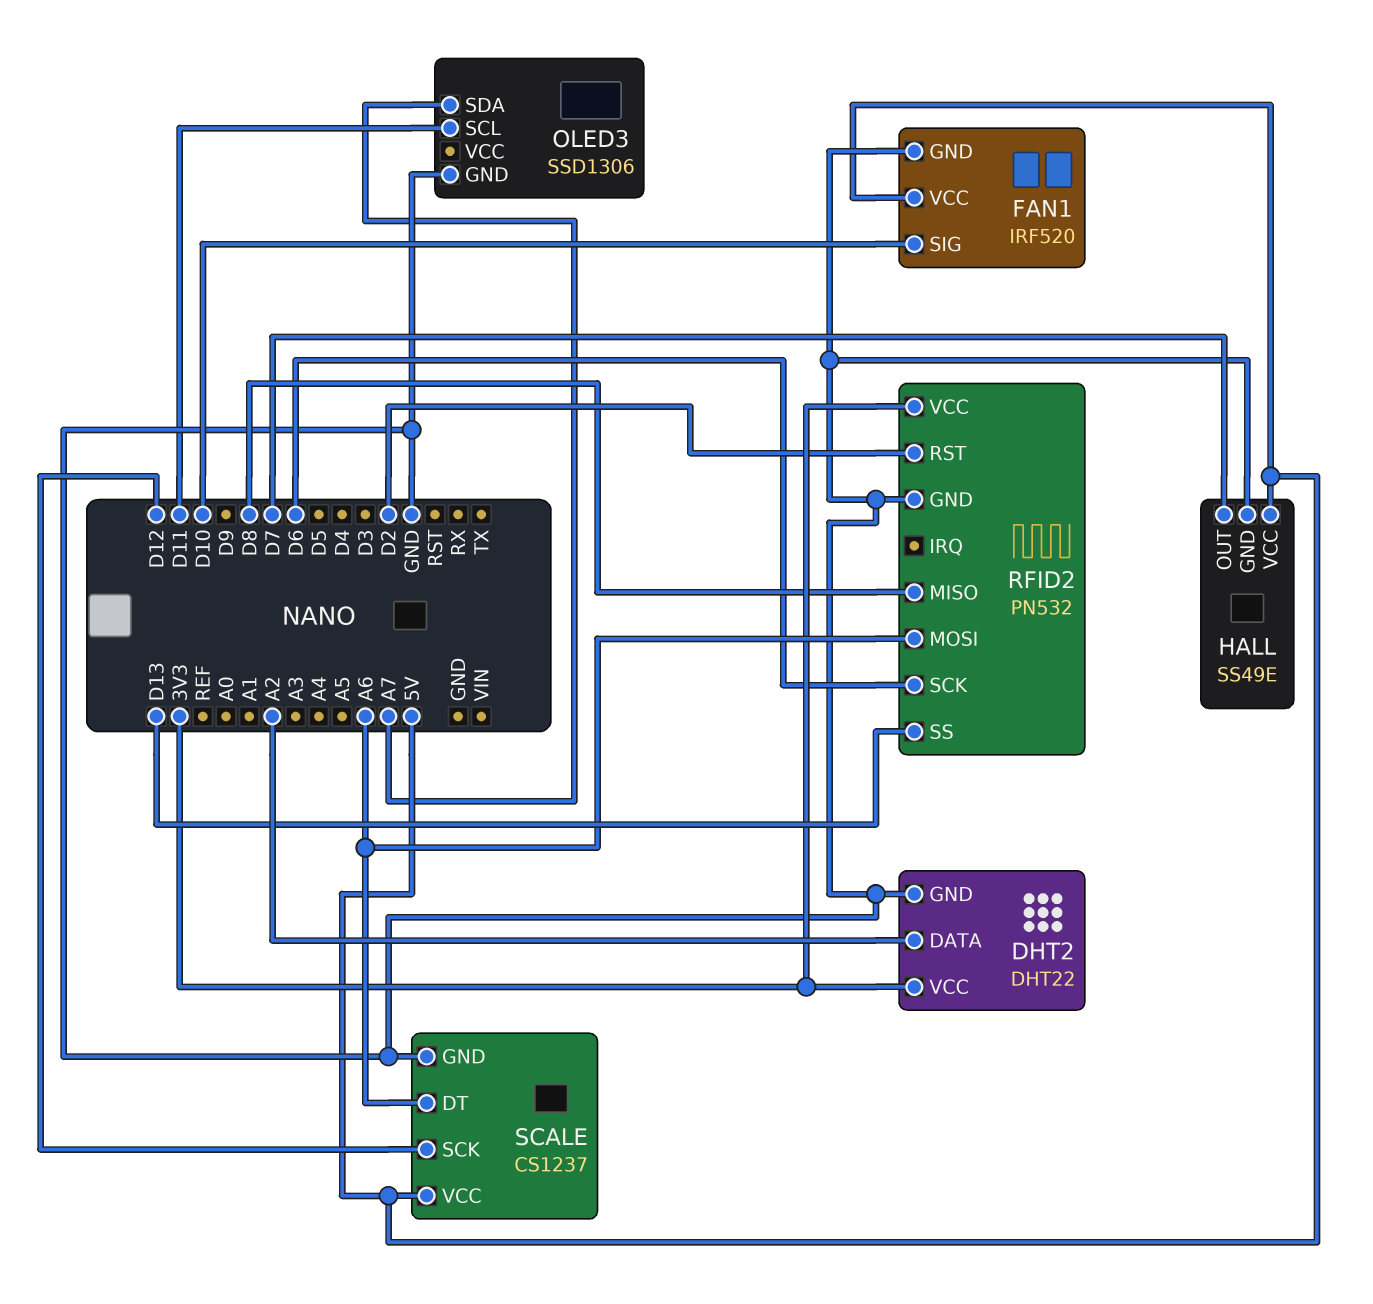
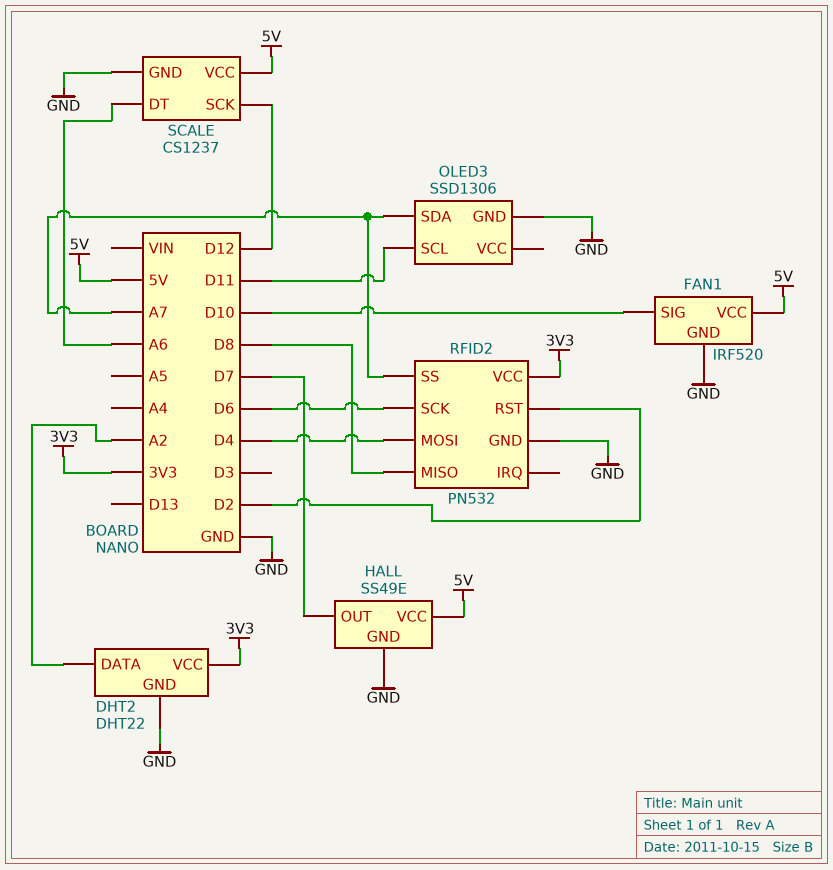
RFID2 pin MOSI: A6 -> D4
RFID2 pin SS: D13 -> A7

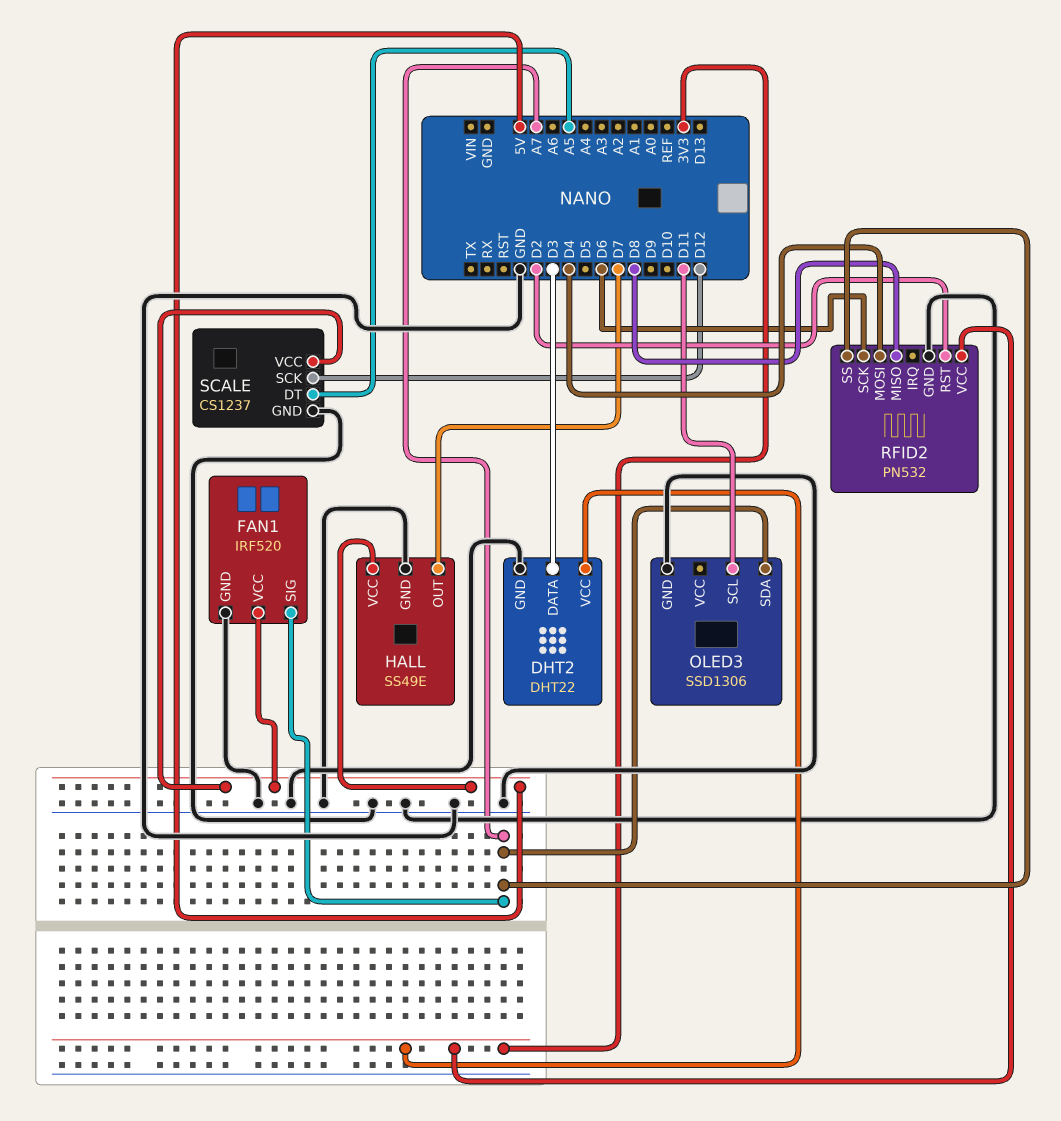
DHT2 pin DATA: A2 -> D3
FAN1 pin SIG: D10 -> A7
SCALE pin DT: A6 -> A5

